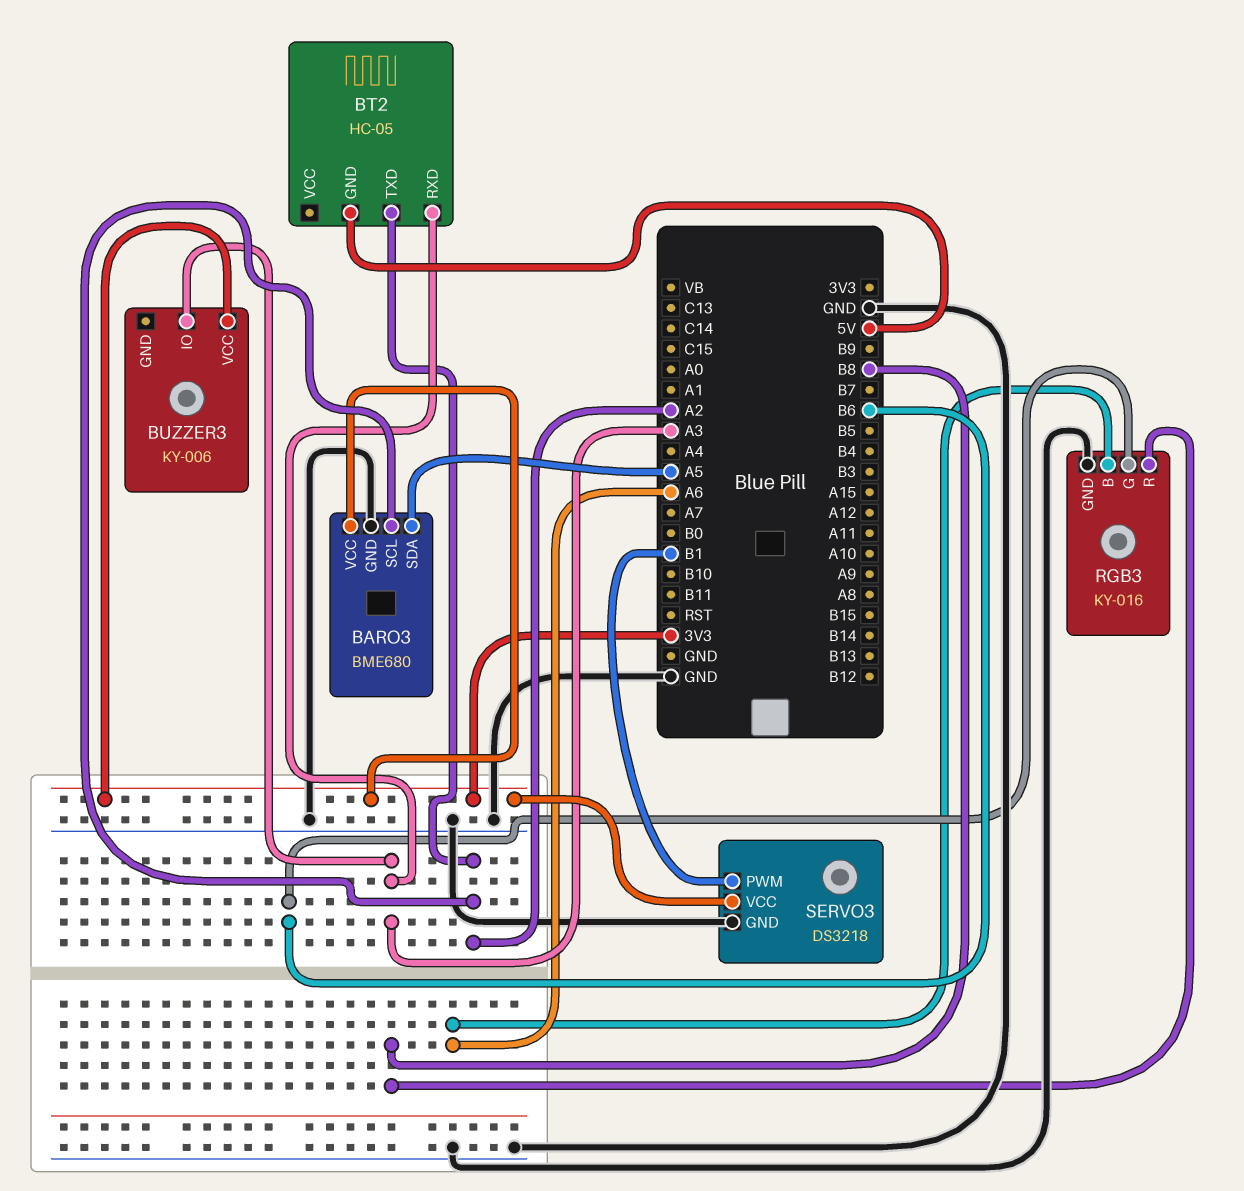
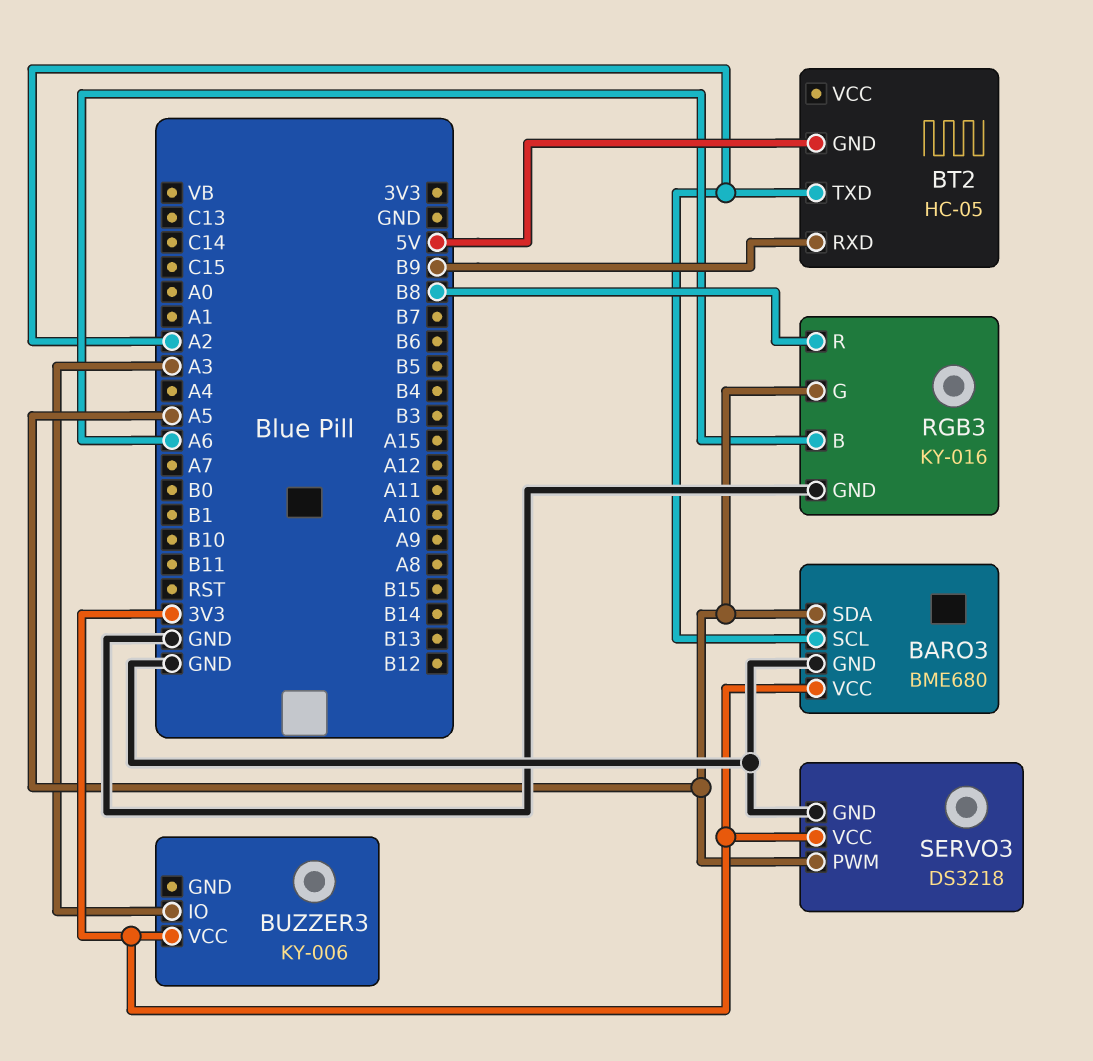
BT2 pin RXD: A3 -> B9
RGB3 pin G: B6 -> A5
SERVO3 pin PWM: B1 -> A5

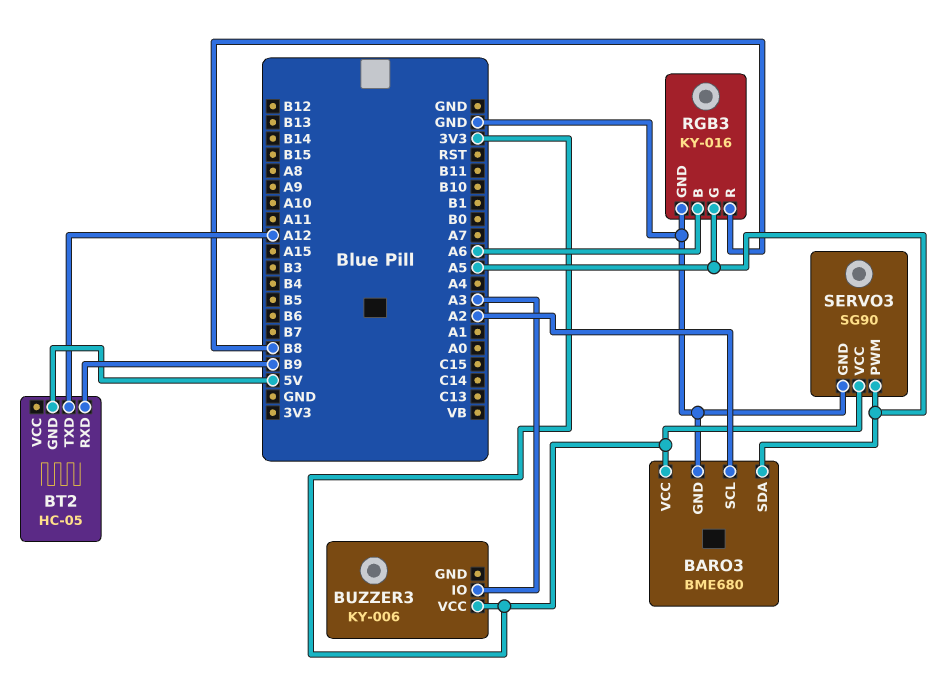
BT2 pin TXD: A2 -> A12
SERVO3: DS3218 -> SG90

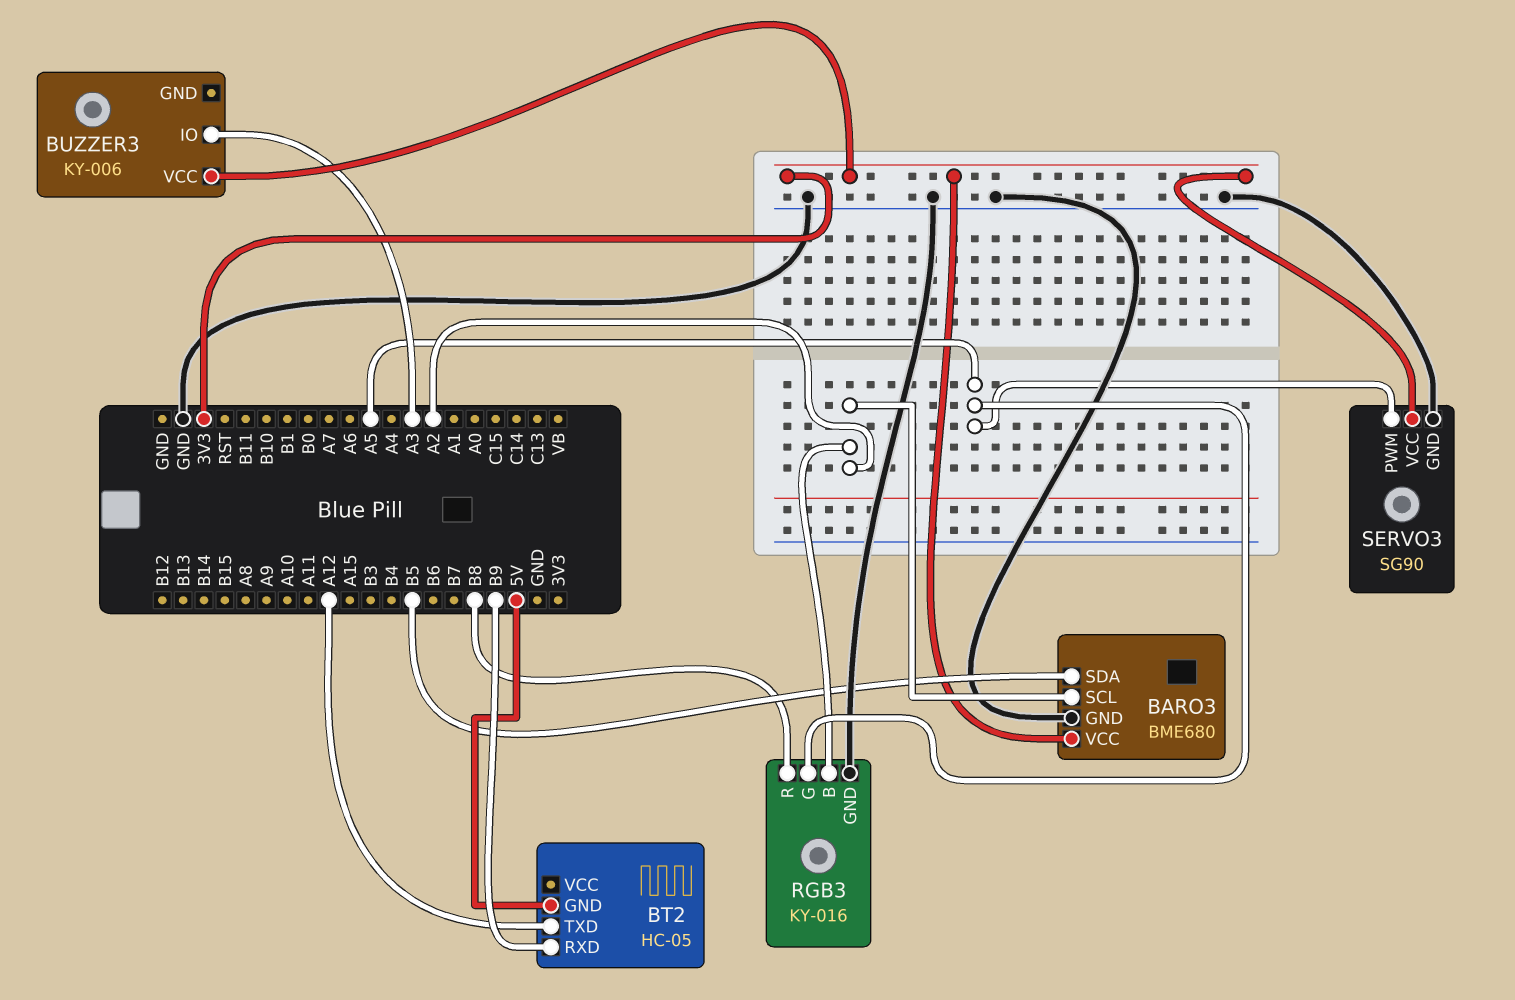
BARO3 pin SDA: A5 -> B5
RGB3 pin B: A6 -> A2

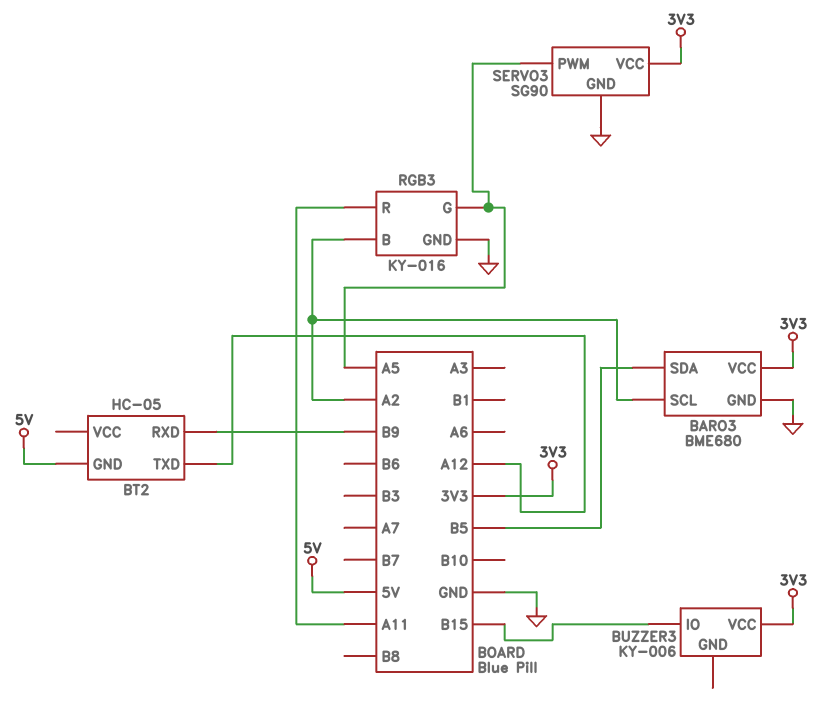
BUZZER3 pin IO: A3 -> B15
RGB3 pin R: B8 -> A11

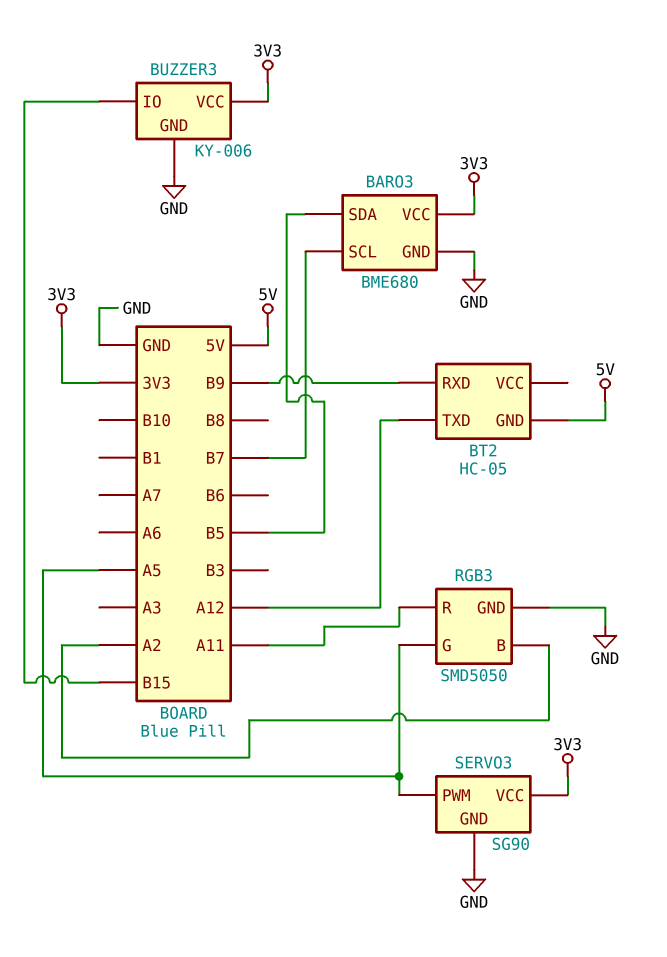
BARO3 pin SCL: A2 -> B7
BUZZER3 pin GND: none -> GND
RGB3: KY-016 -> SMD5050

